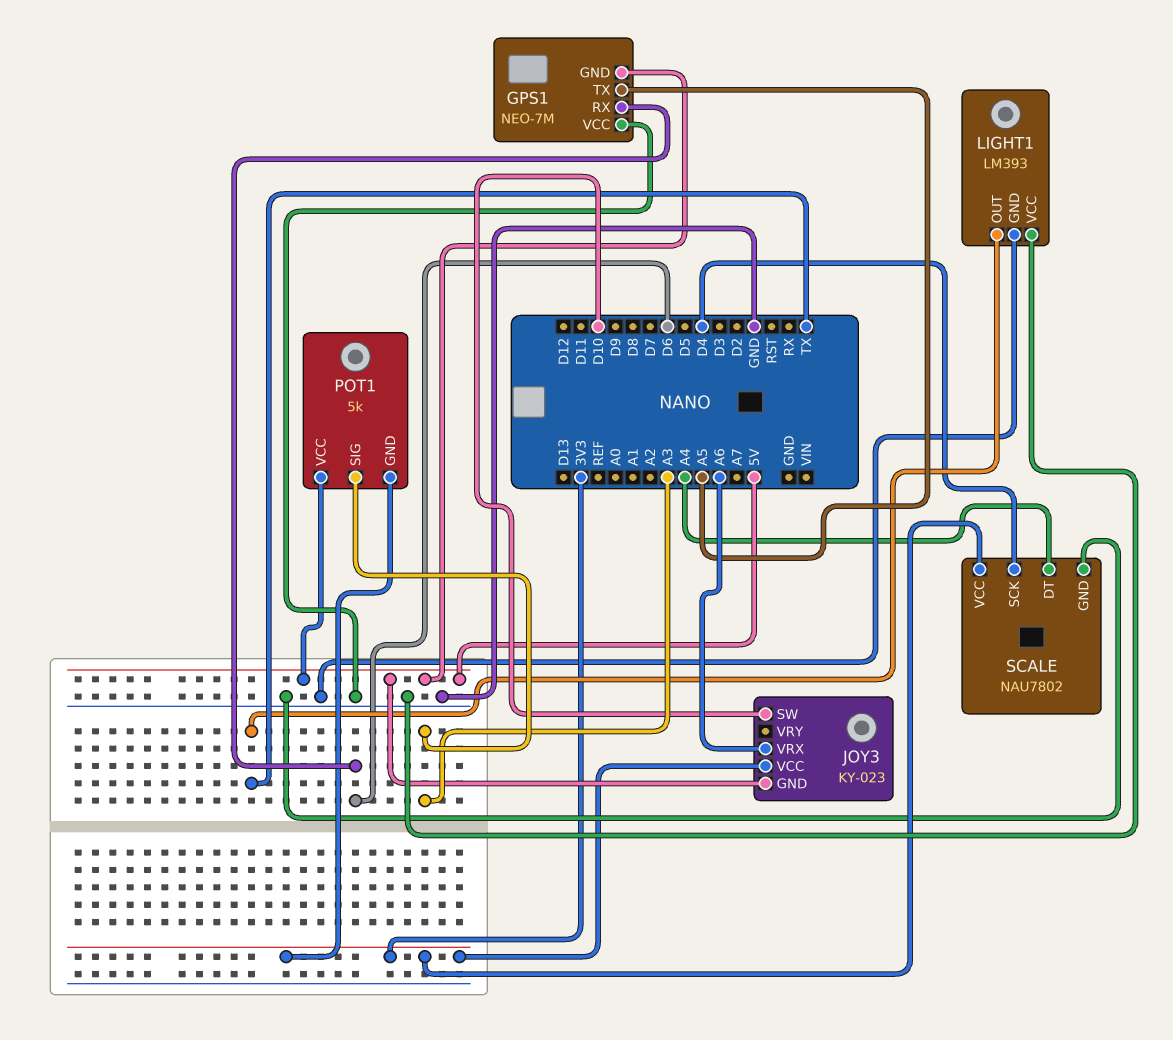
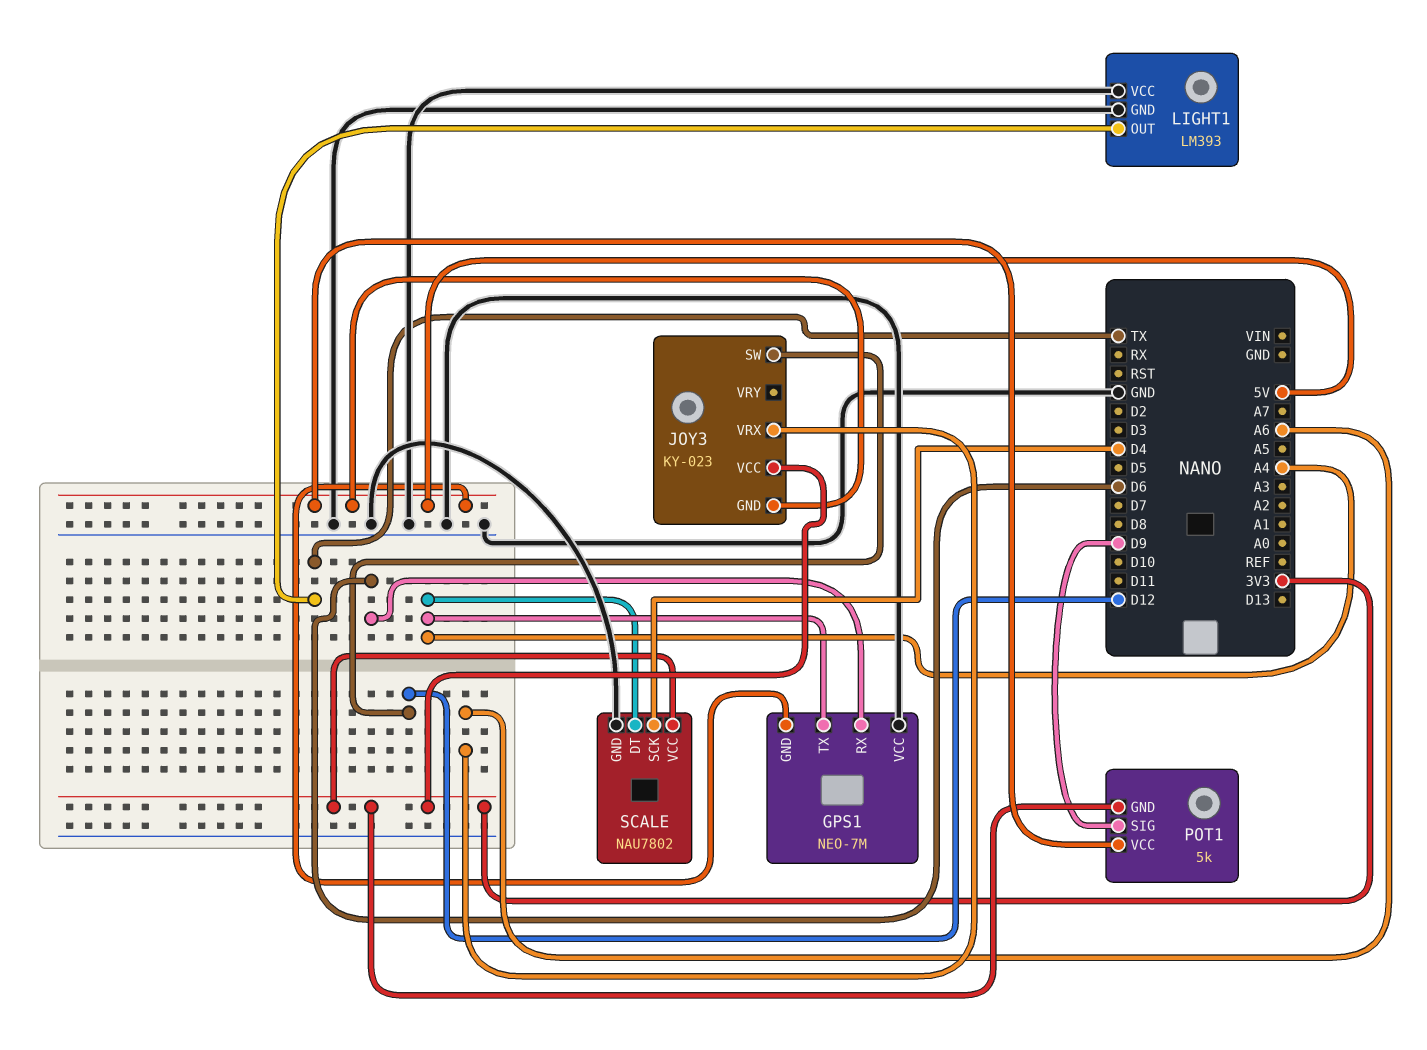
GPS1 pin TX: A5 -> A4
JOY3 pin SW: D10 -> D12
POT1 pin SIG: A3 -> D9

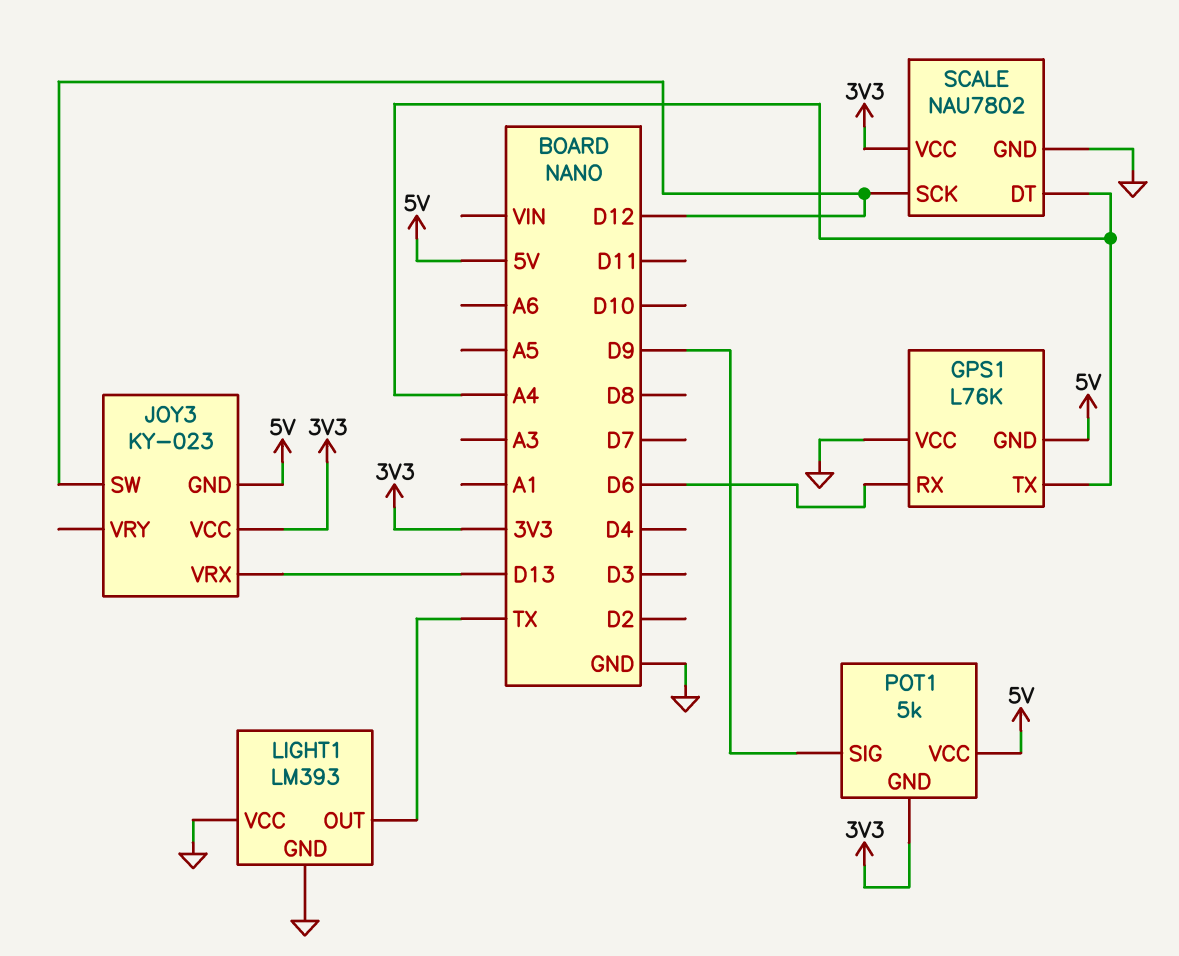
GPS1: NEO-7M -> L76K
JOY3 pin VRX: A6 -> D13
SCALE pin SCK: D4 -> D12

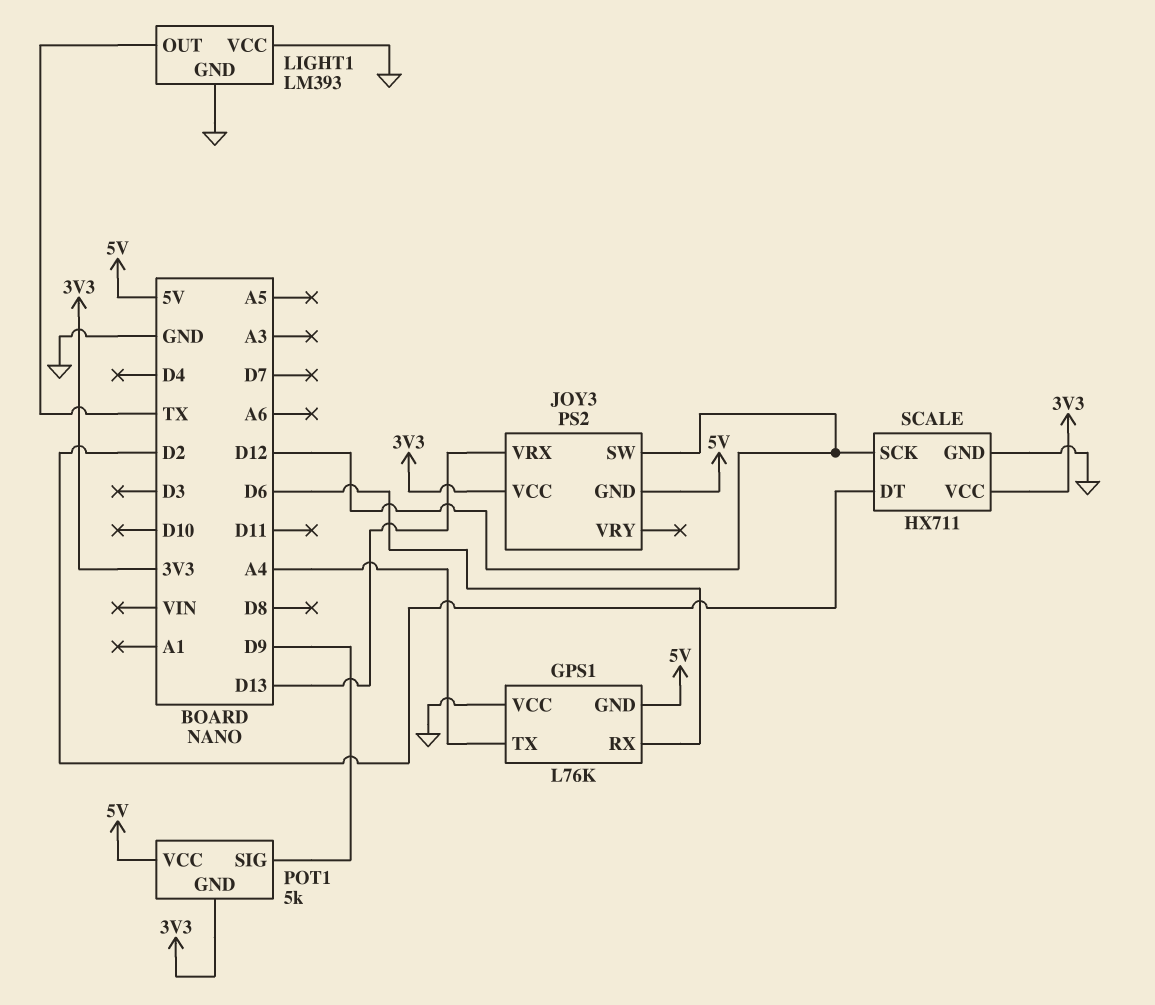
JOY3: KY-023 -> PS2
SCALE: NAU7802 -> HX711
SCALE pin DT: A4 -> D2

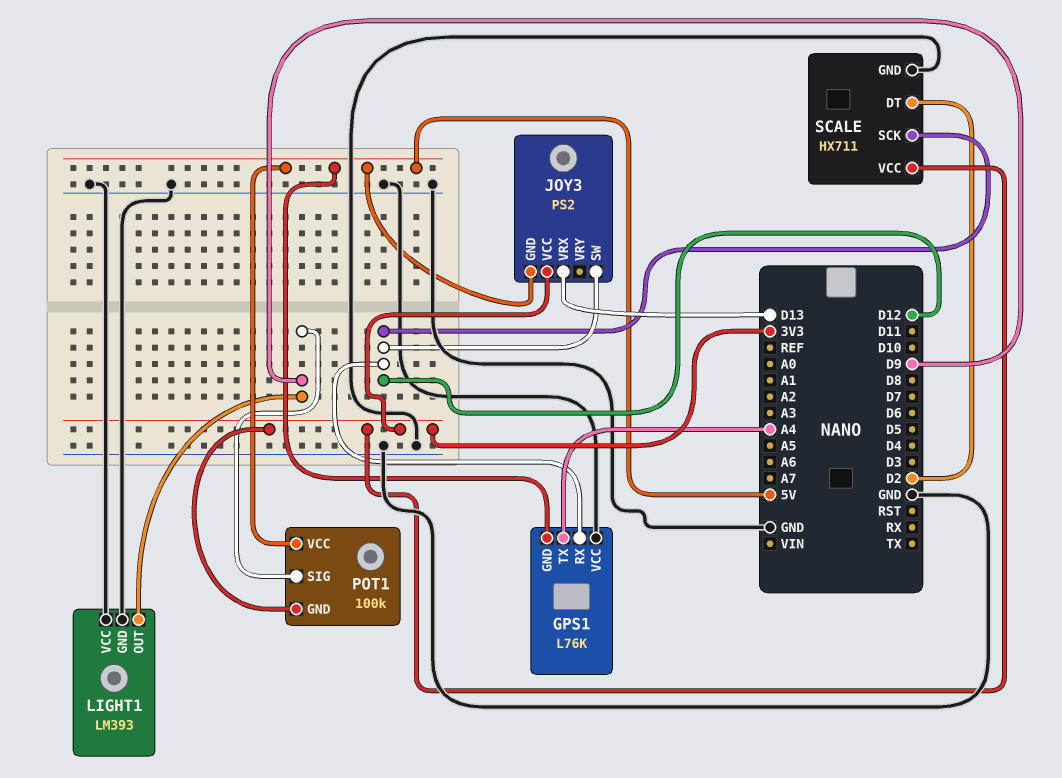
GPS1 pin RX: D6 -> D12
LIGHT1 pin OUT: TX -> D9
POT1: 5k -> 100k

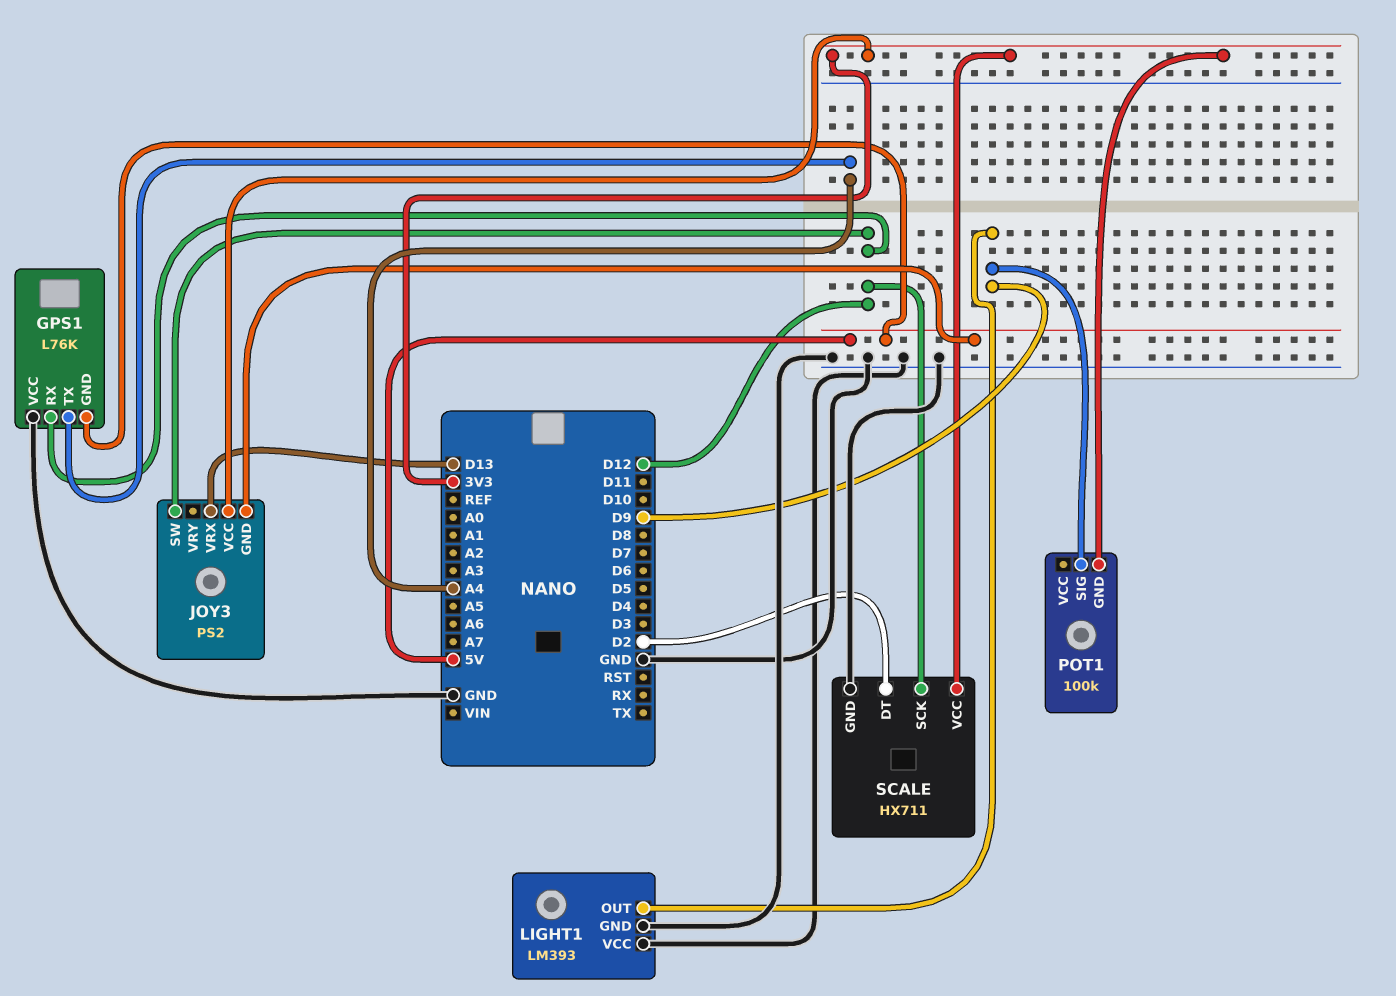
POT1 pin VCC: 5V -> none

